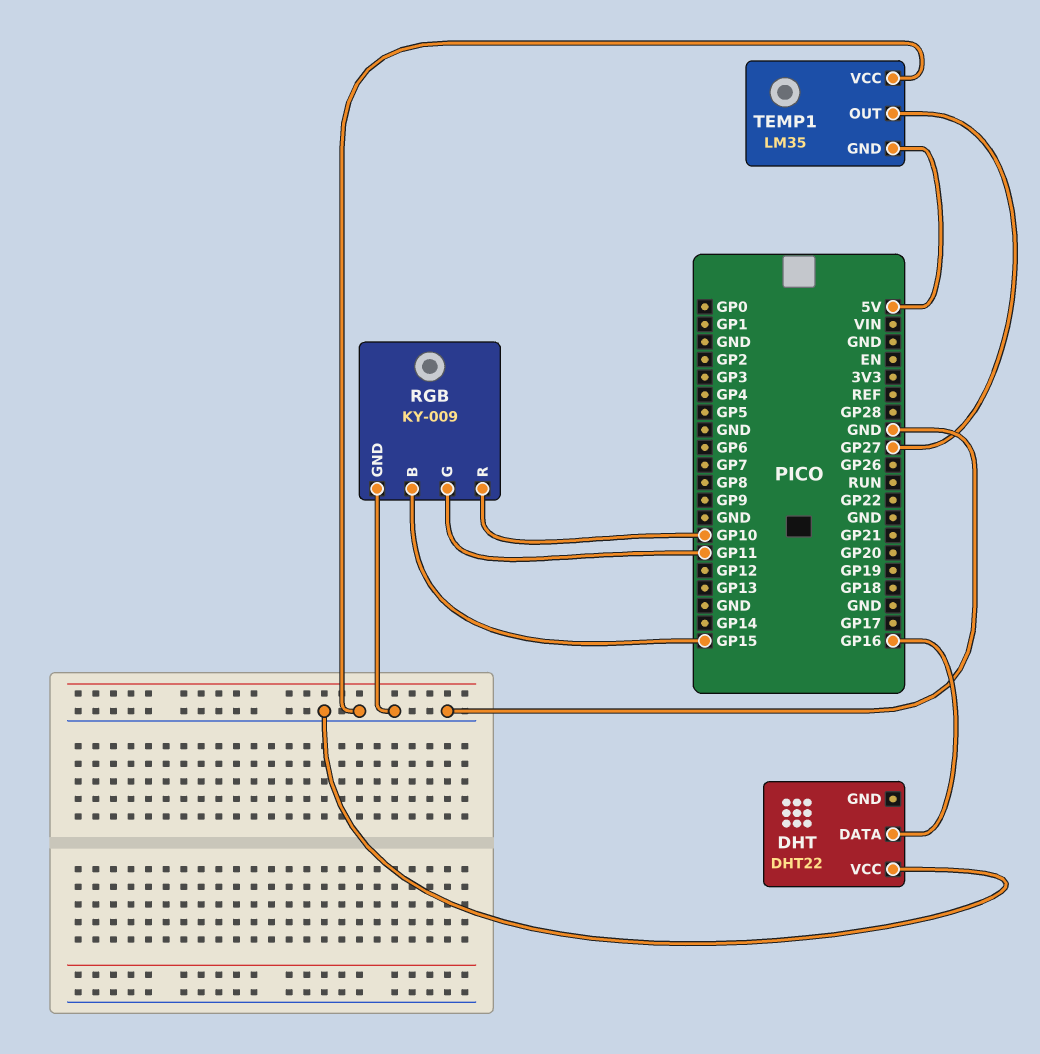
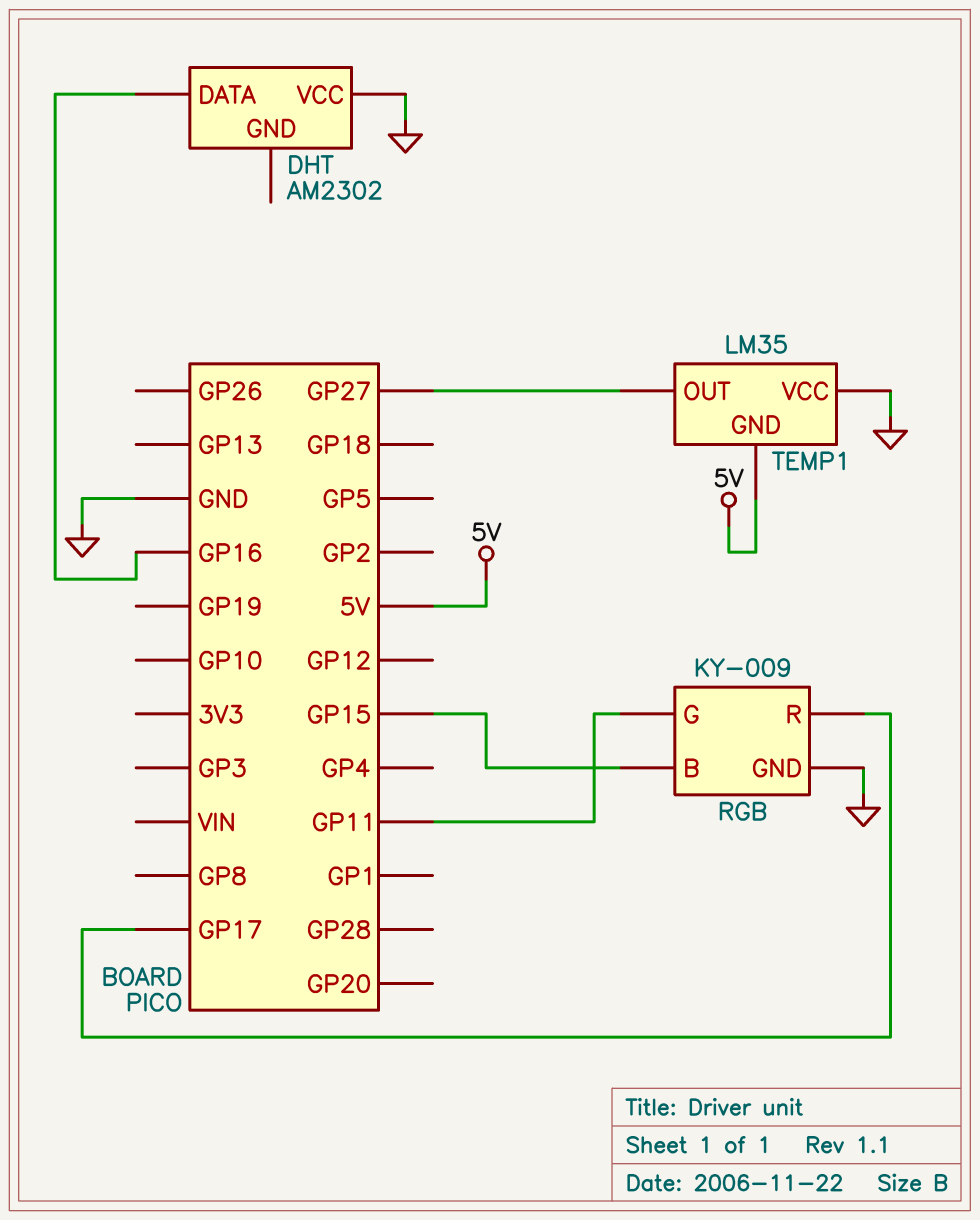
DHT: DHT22 -> AM2302
RGB pin R: GP10 -> GP17

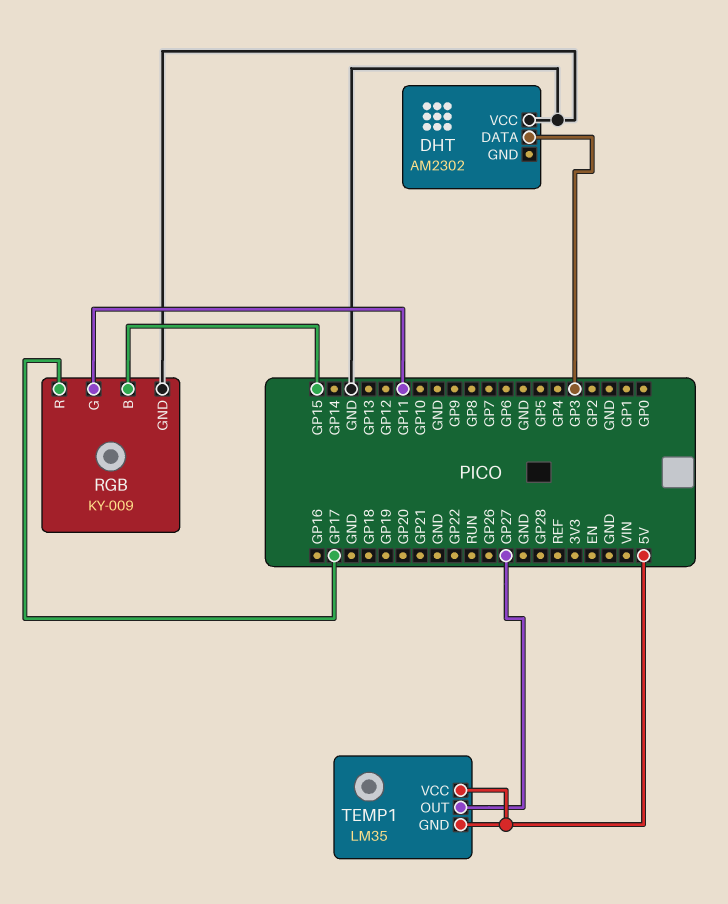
DHT pin DATA: GP16 -> GP3
TEMP1 pin VCC: GND -> 5V

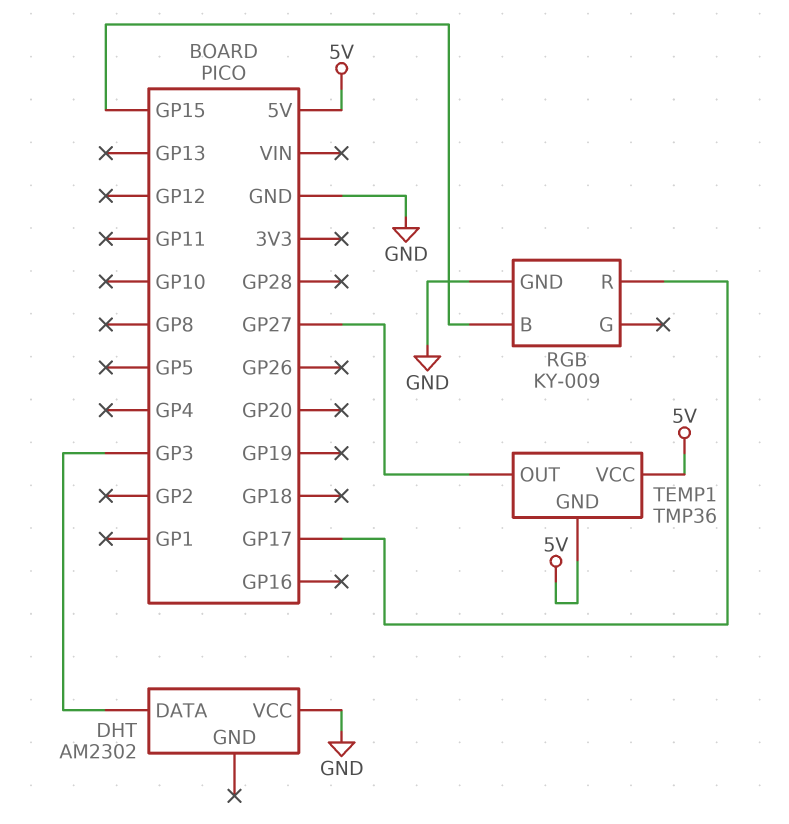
RGB pin G: GP11 -> none
TEMP1: LM35 -> TMP36

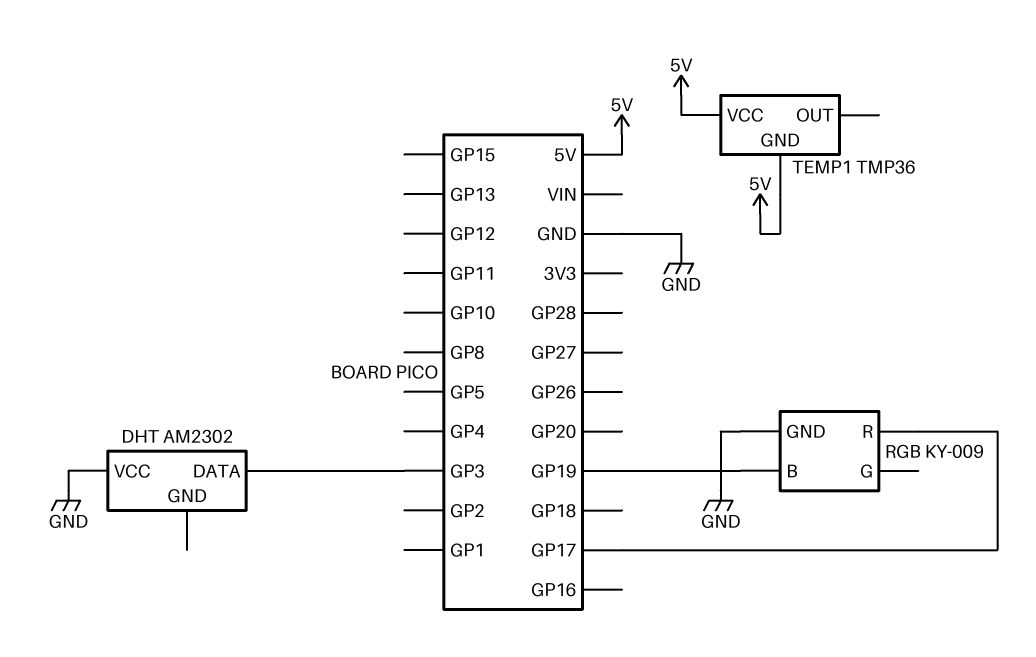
RGB pin B: GP15 -> GP19
TEMP1 pin OUT: GP27 -> none

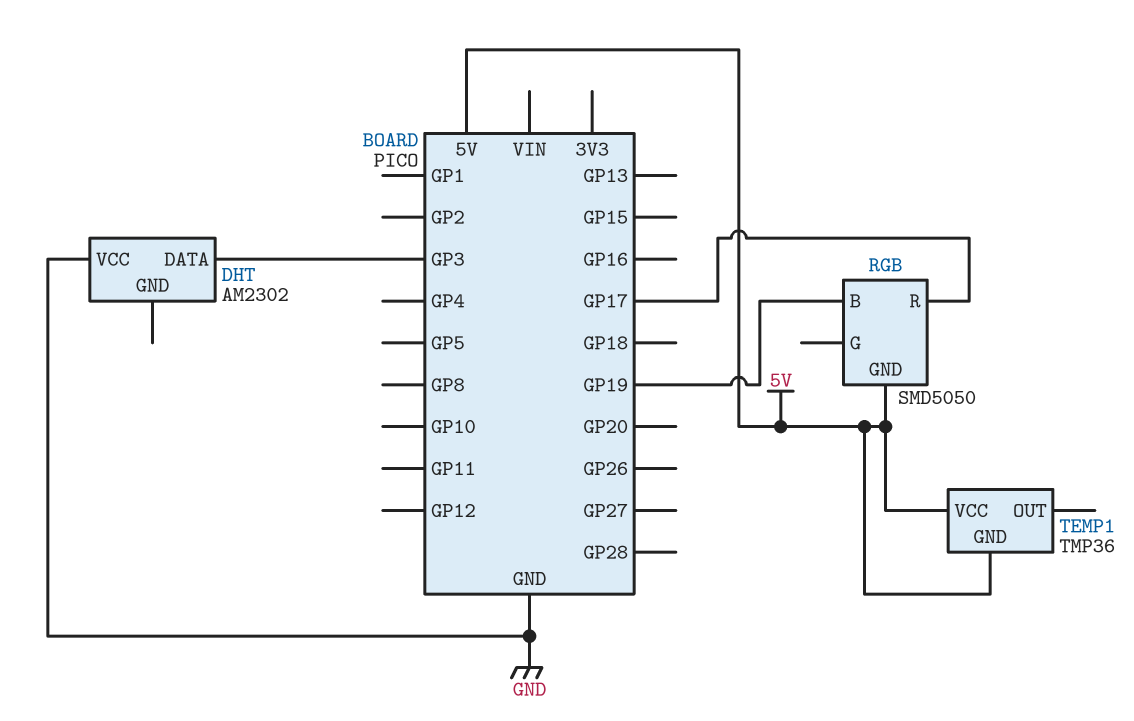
RGB: KY-009 -> SMD5050
RGB pin GND: GND -> 5V

